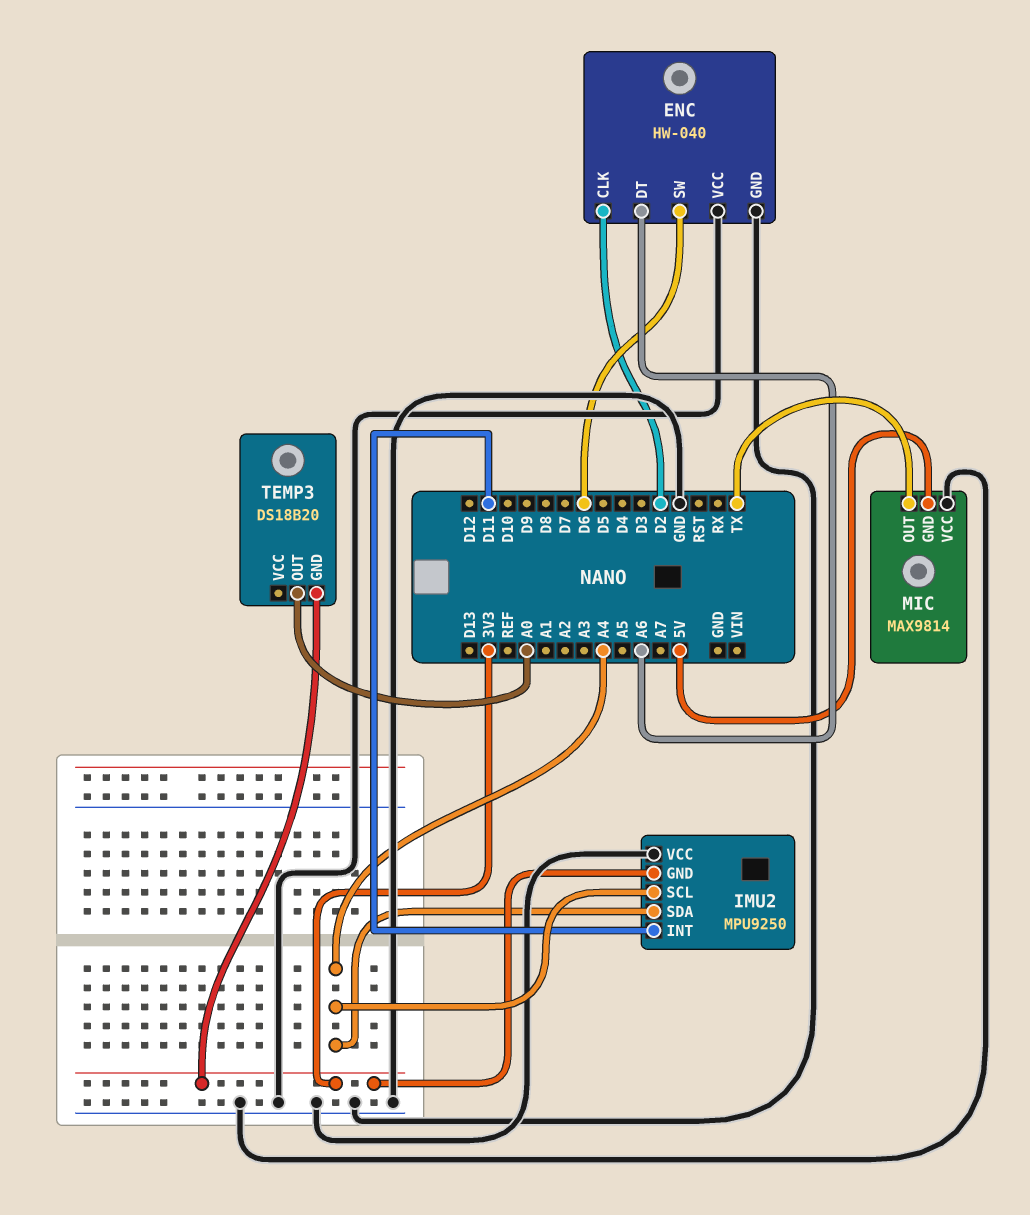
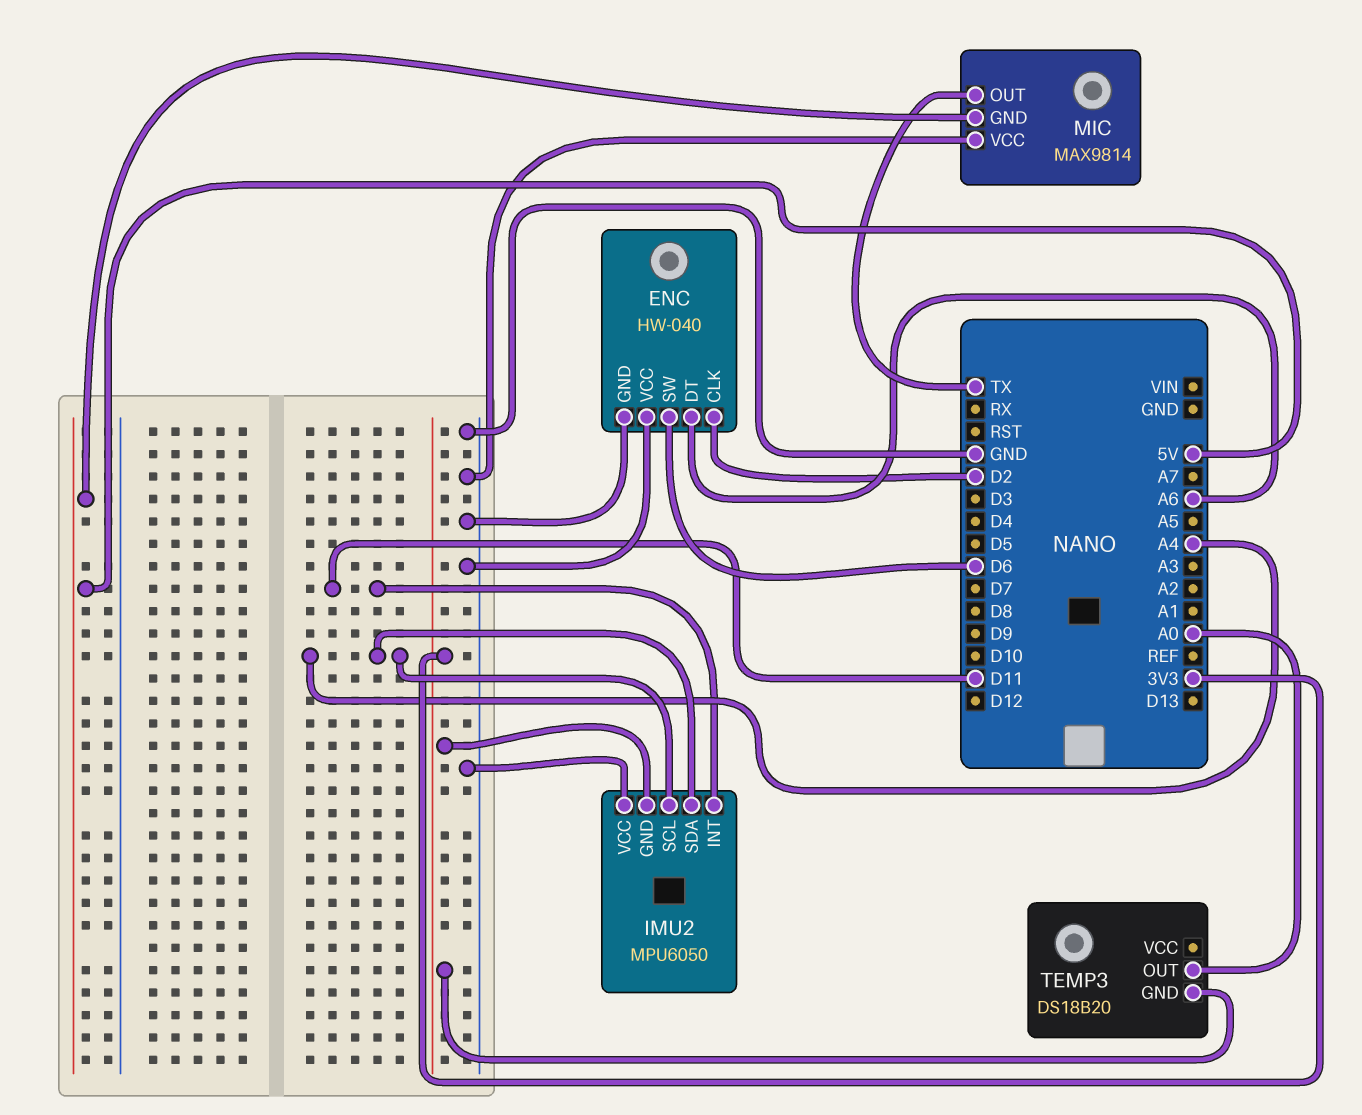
IMU2: MPU9250 -> MPU6050

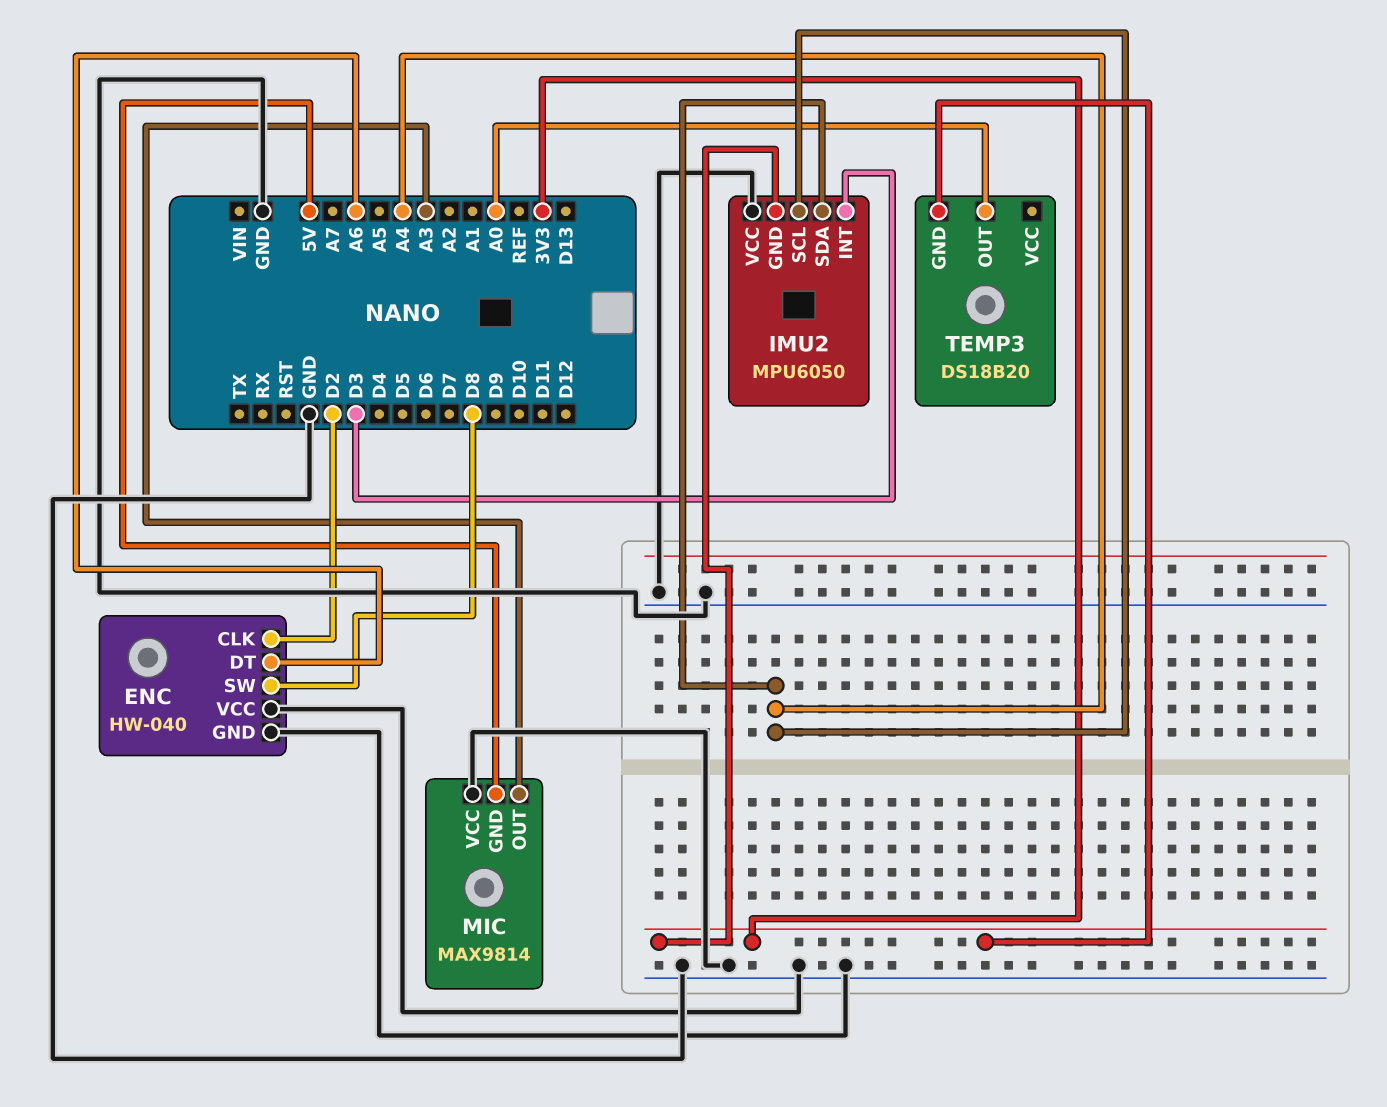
ENC pin SW: D6 -> D8
IMU2 pin INT: D11 -> D3
MIC pin OUT: TX -> A3

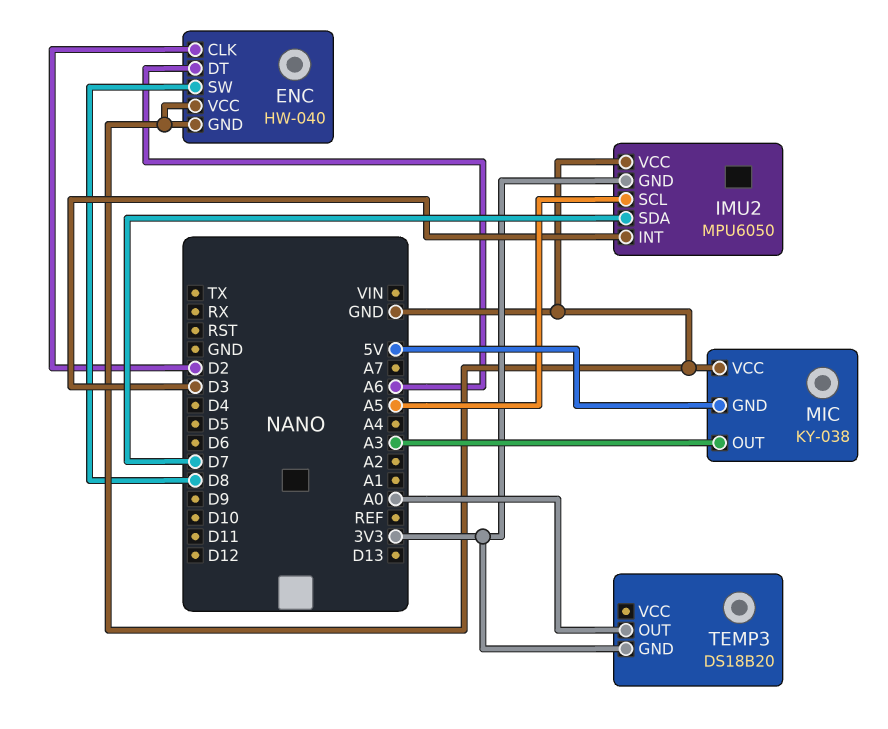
IMU2 pin SCL: A4 -> A5
IMU2 pin SDA: A4 -> D7
MIC: MAX9814 -> KY-038

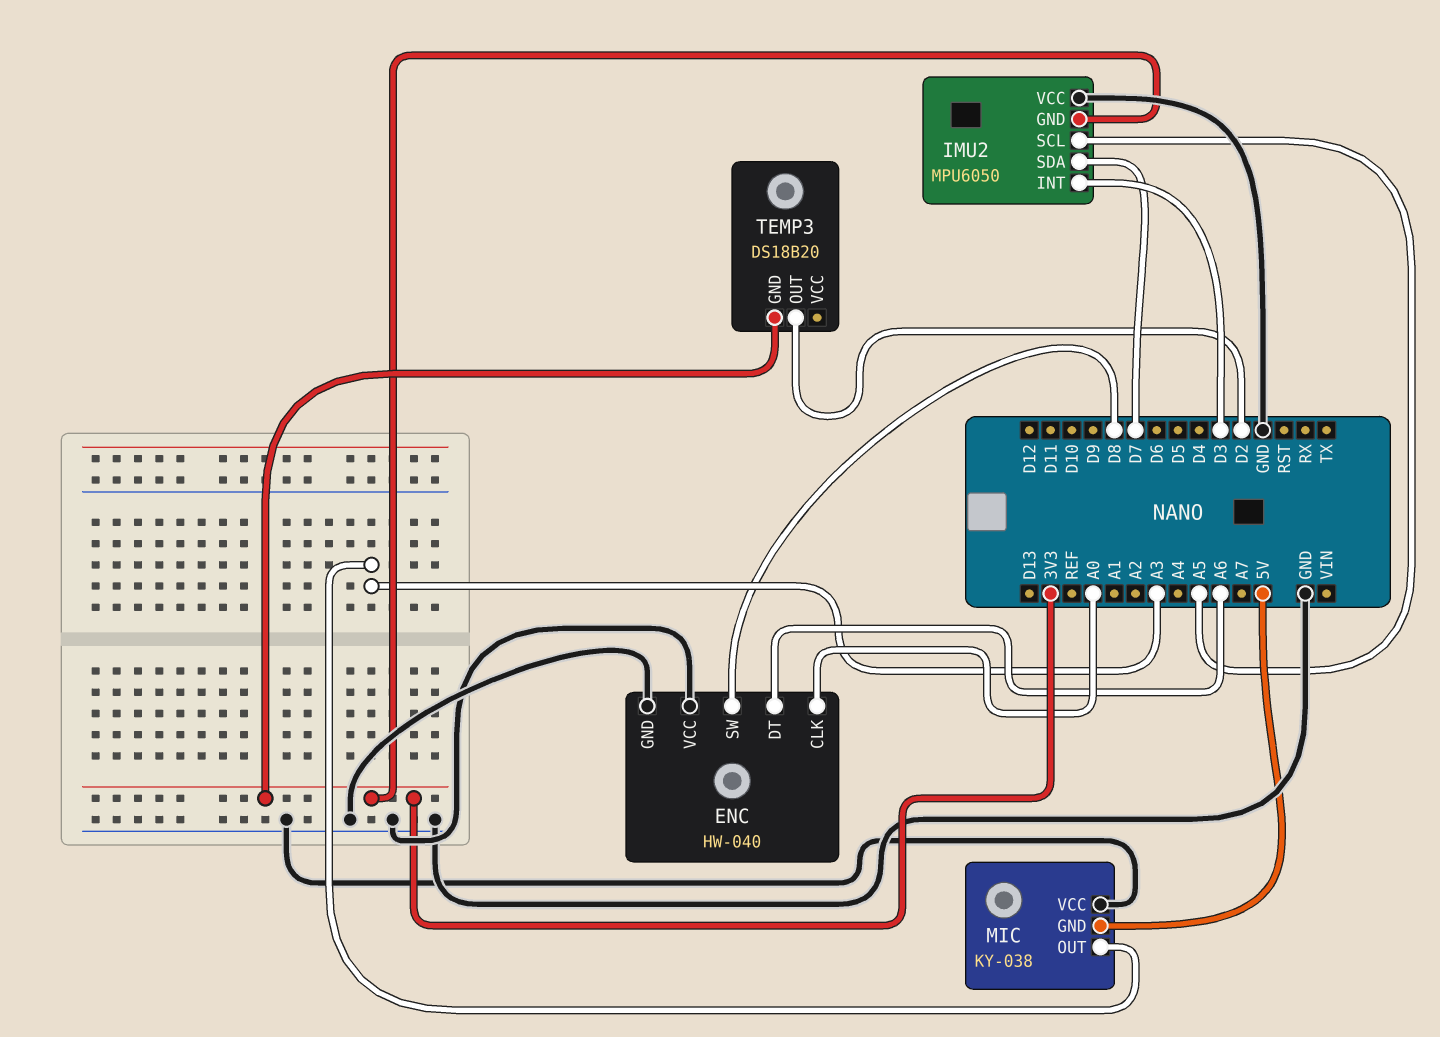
ENC pin CLK: D2 -> A0
TEMP3 pin OUT: A0 -> D2

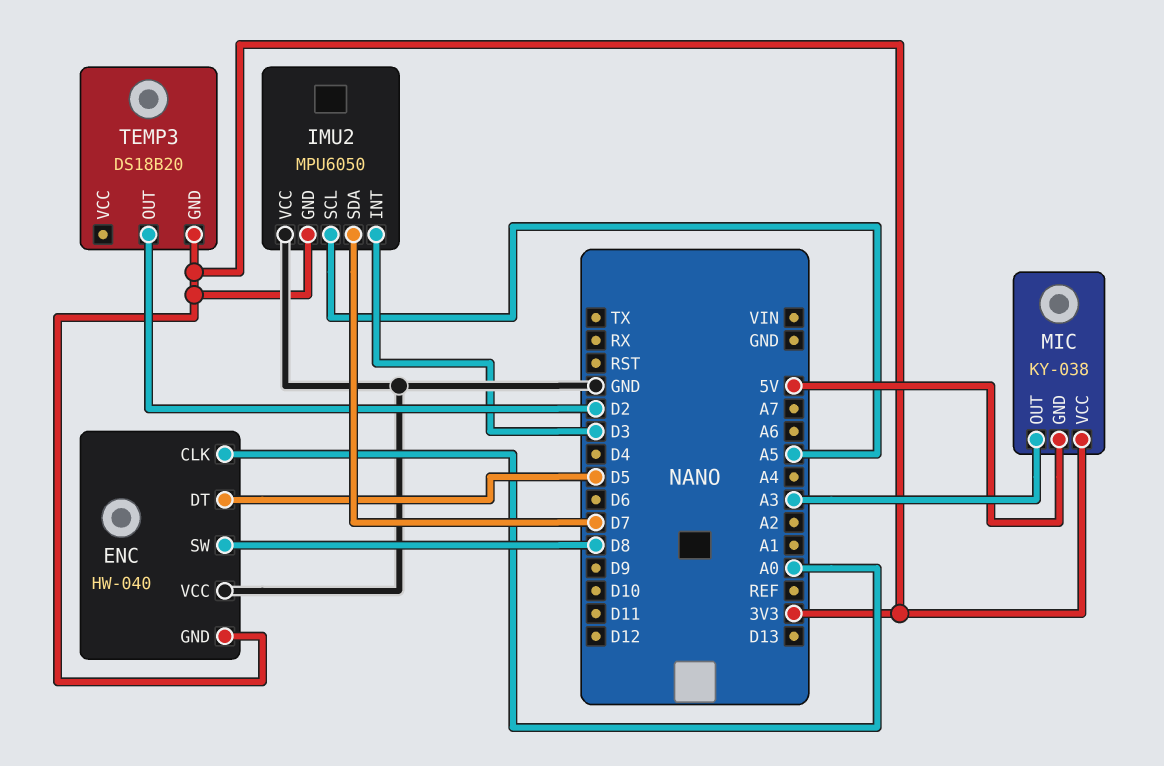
ENC pin DT: A6 -> D5
ENC pin GND: GND -> 3V3
MIC pin VCC: GND -> 3V3

